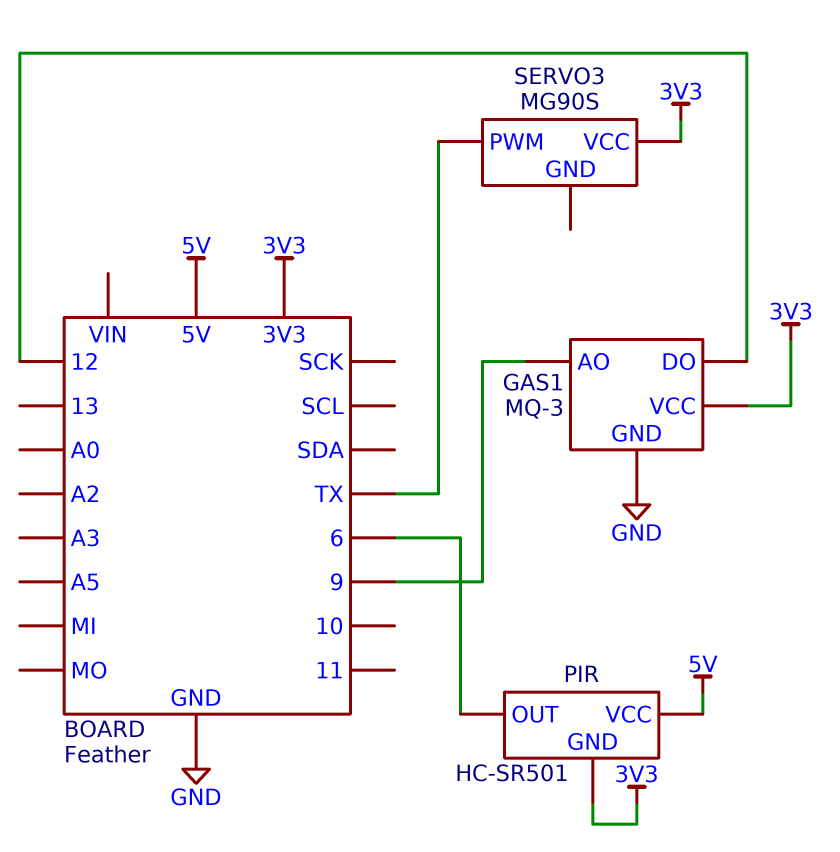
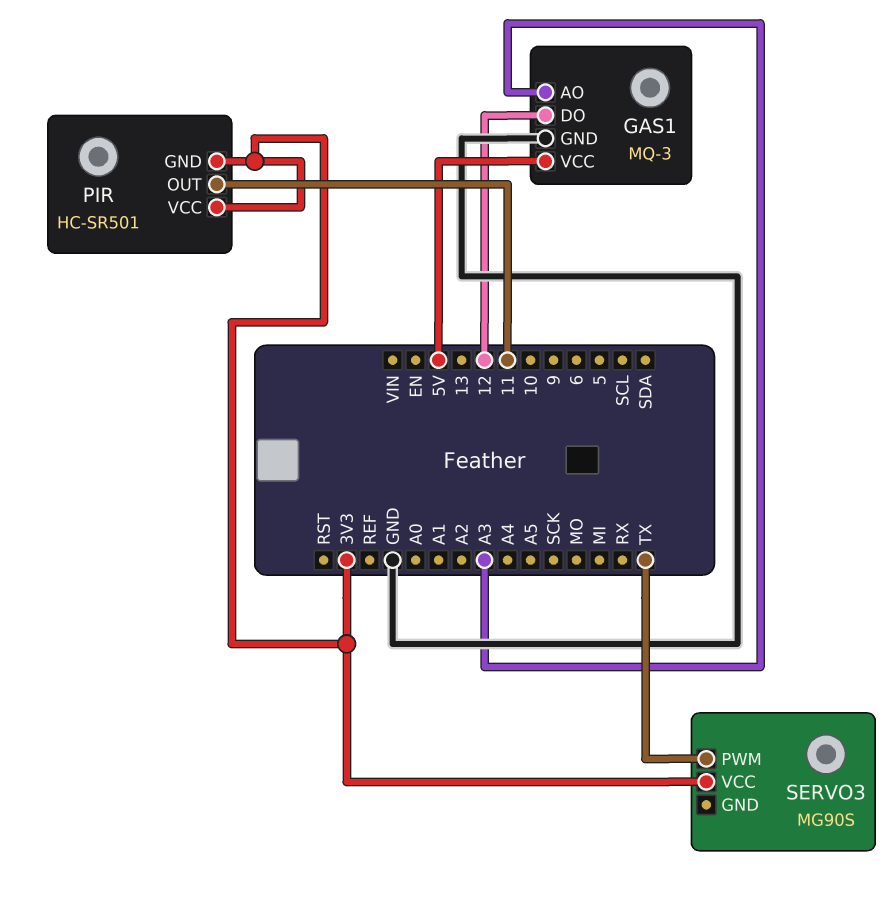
GAS1 pin AO: 9 -> A3
GAS1 pin VCC: 3V3 -> 5V
PIR pin OUT: 6 -> 11
PIR pin VCC: 5V -> 3V3

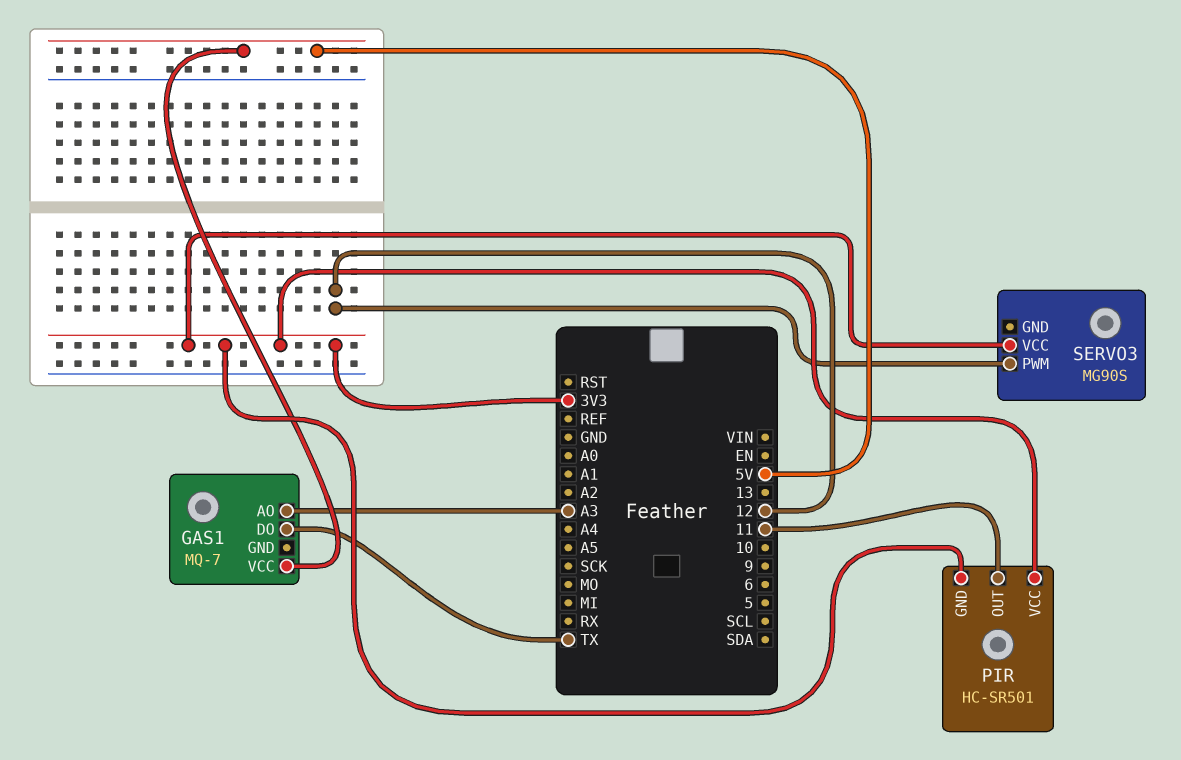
GAS1: MQ-3 -> MQ-7
GAS1 pin DO: 12 -> TX
GAS1 pin GND: GND -> none
SERVO3 pin PWM: TX -> 12

